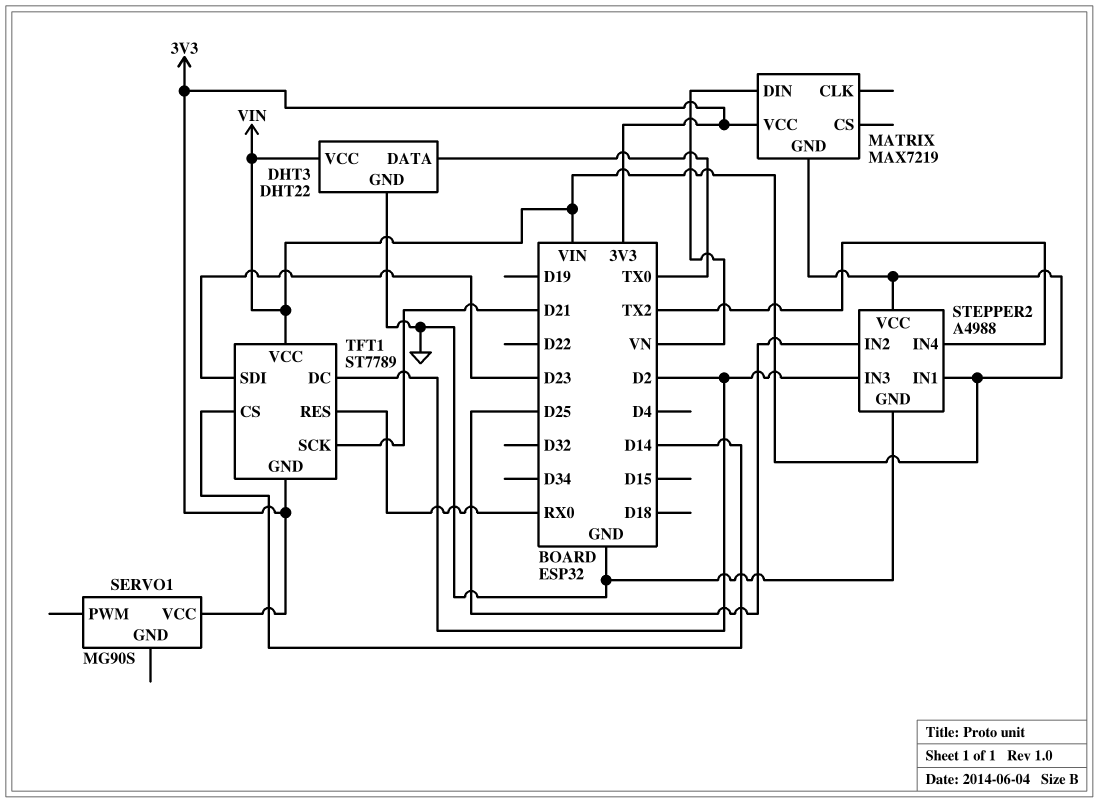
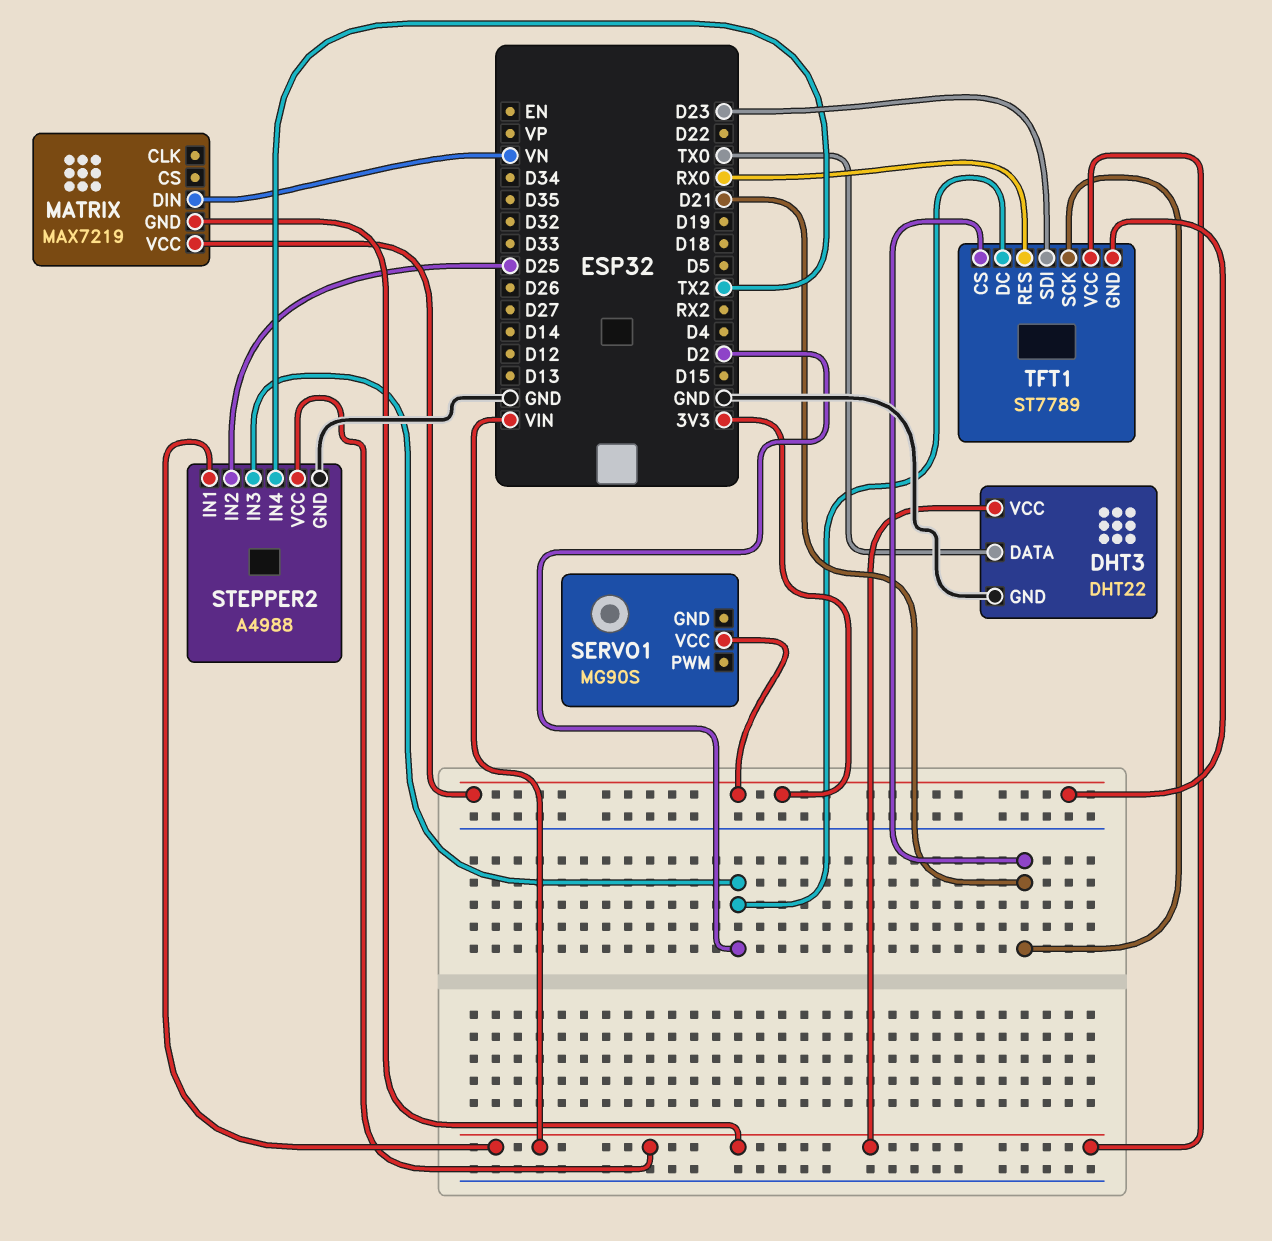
TFT1 pin CS: D14 -> D21

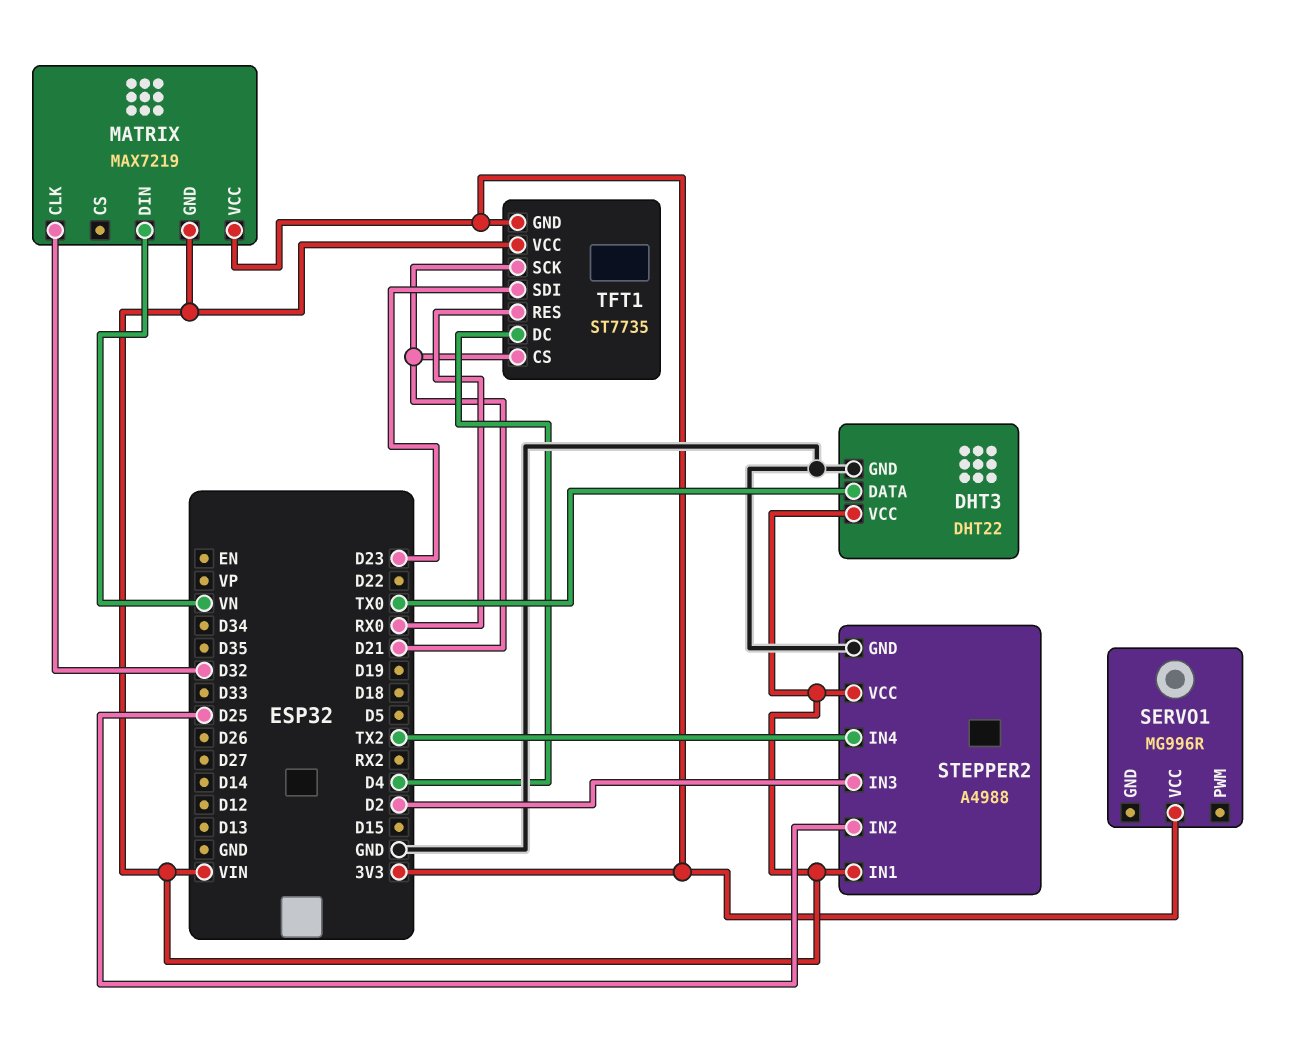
MATRIX pin CLK: none -> D32
SERVO1: MG90S -> MG996R
TFT1: ST7789 -> ST7735
TFT1 pin DC: D2 -> D4

